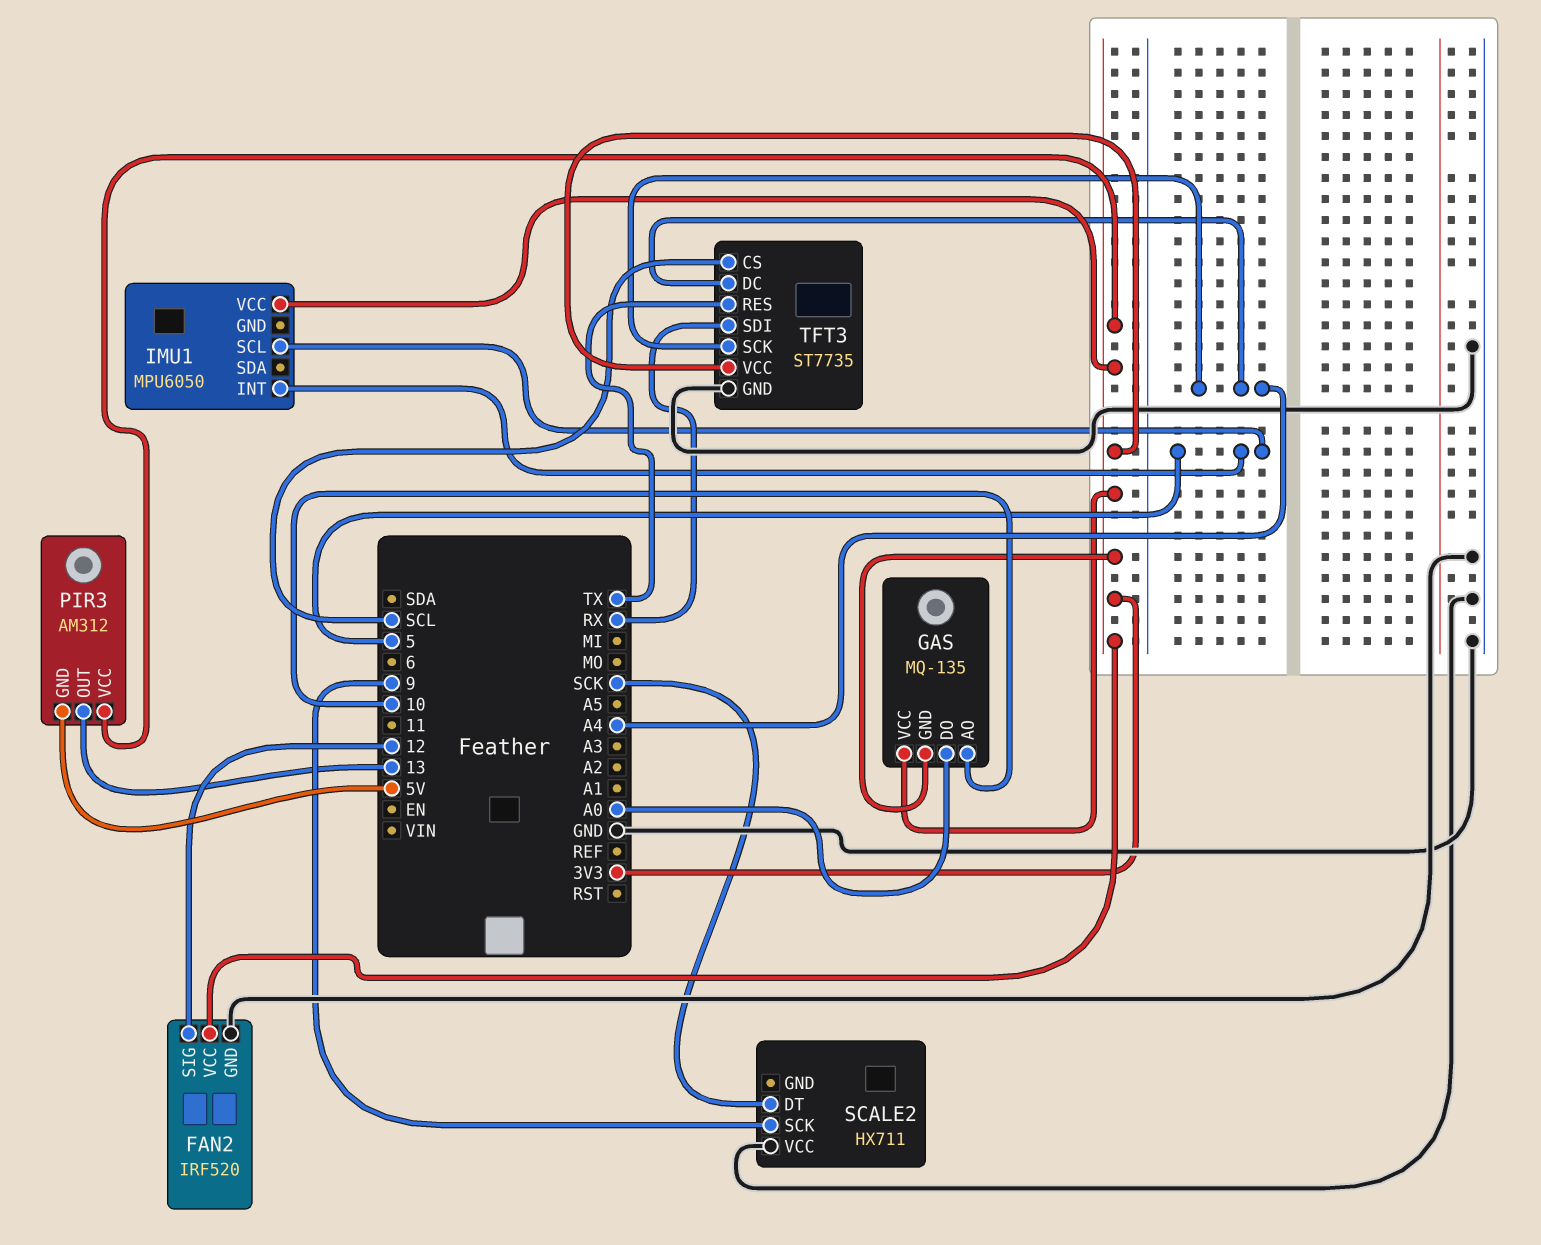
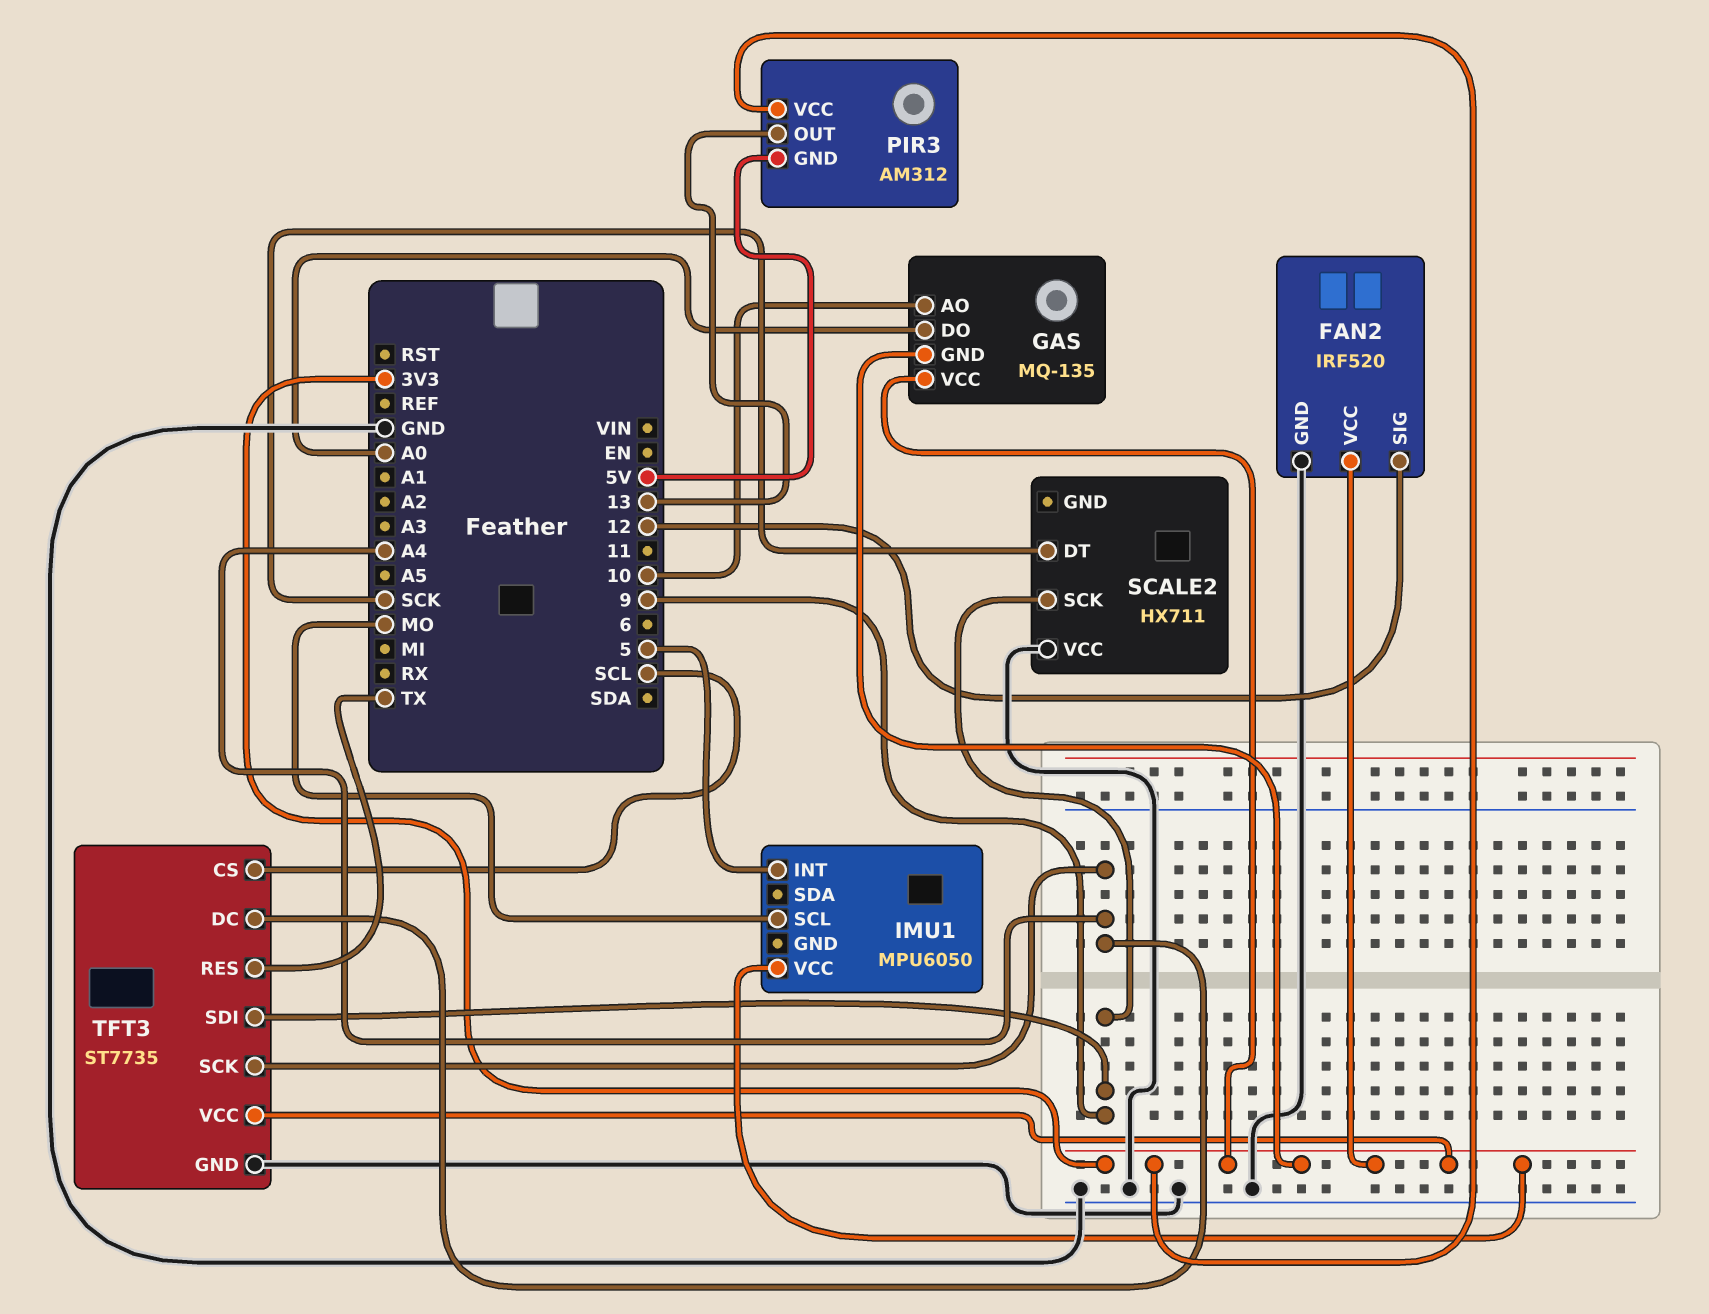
IMU1 pin SCL: 5 -> MO
TFT3 pin SDI: RX -> 9

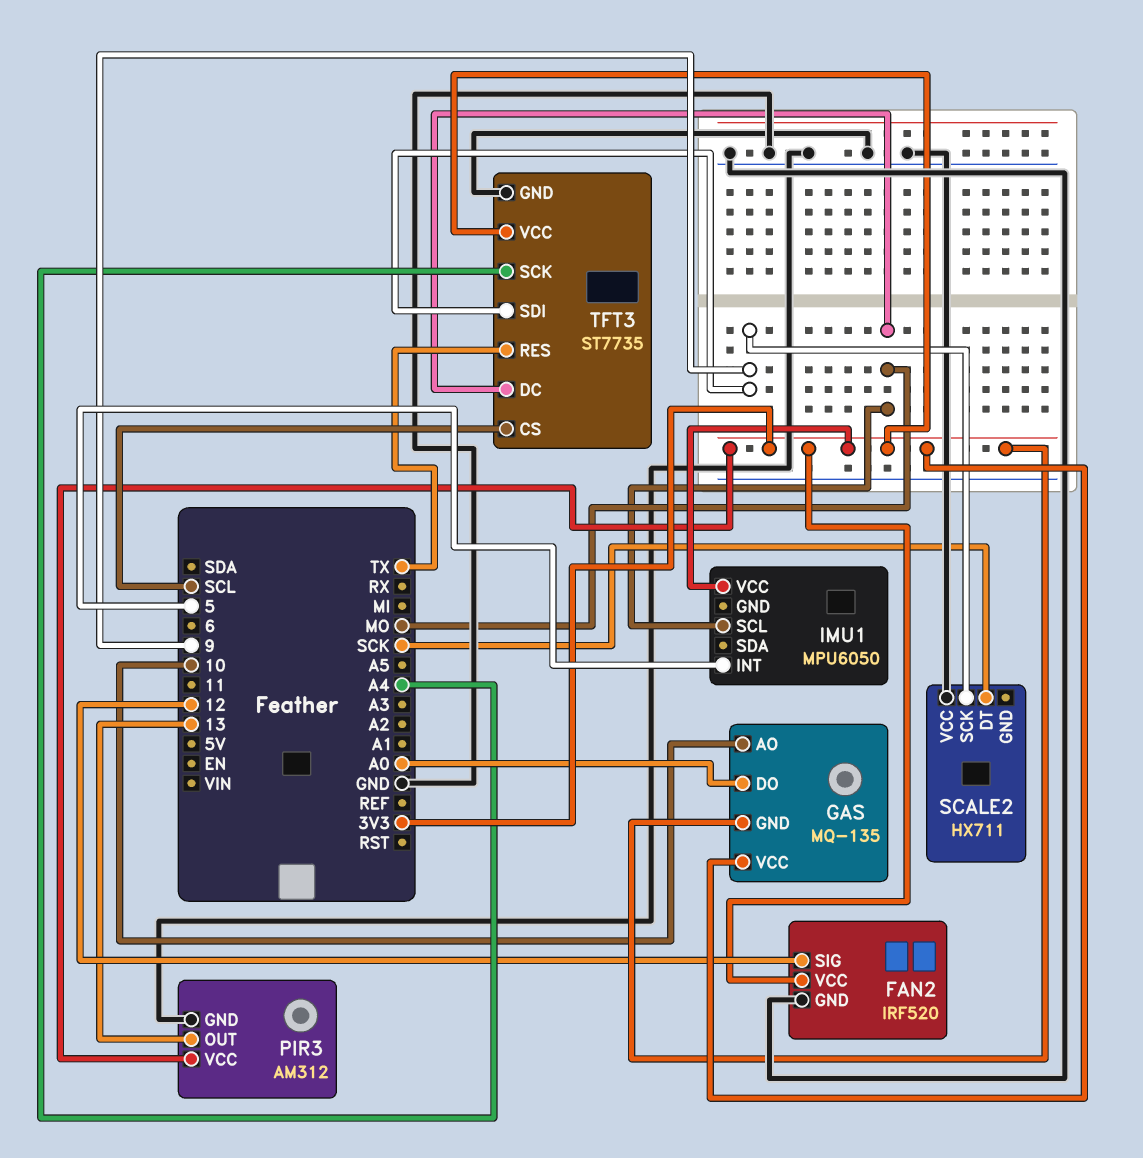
PIR3 pin GND: 5V -> GND
TFT3 pin DC: A4 -> MO

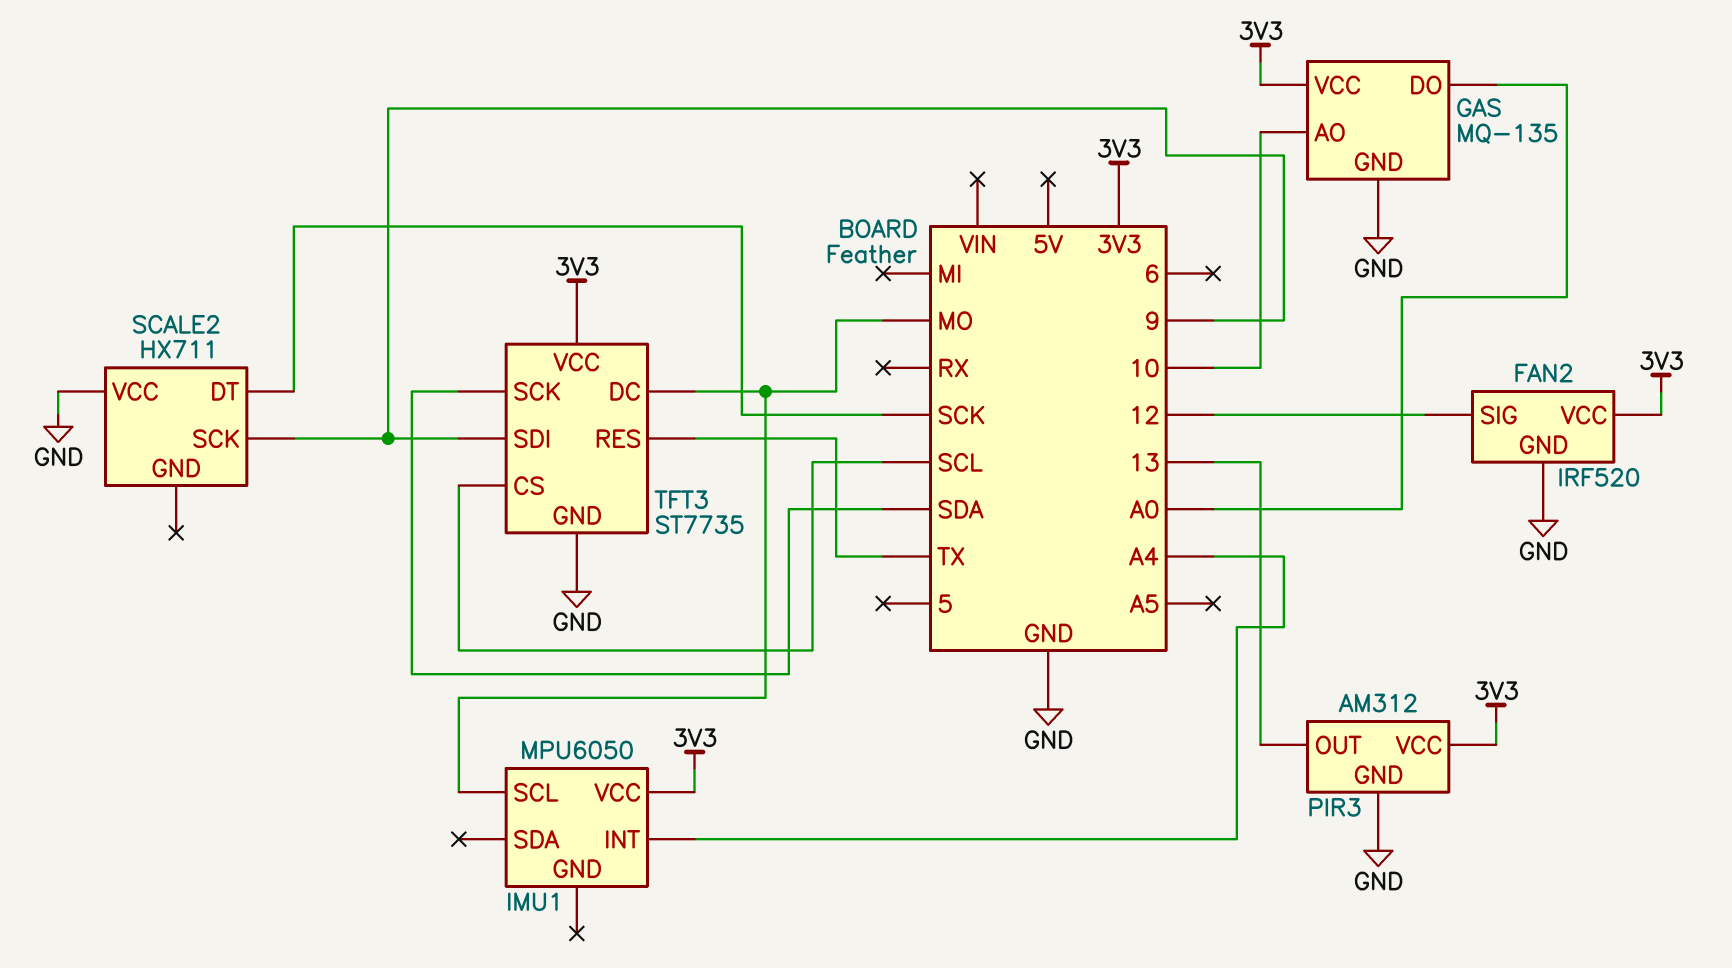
GAS pin GND: 3V3 -> GND
IMU1 pin INT: 5 -> A4
TFT3 pin SCK: A4 -> SDA

